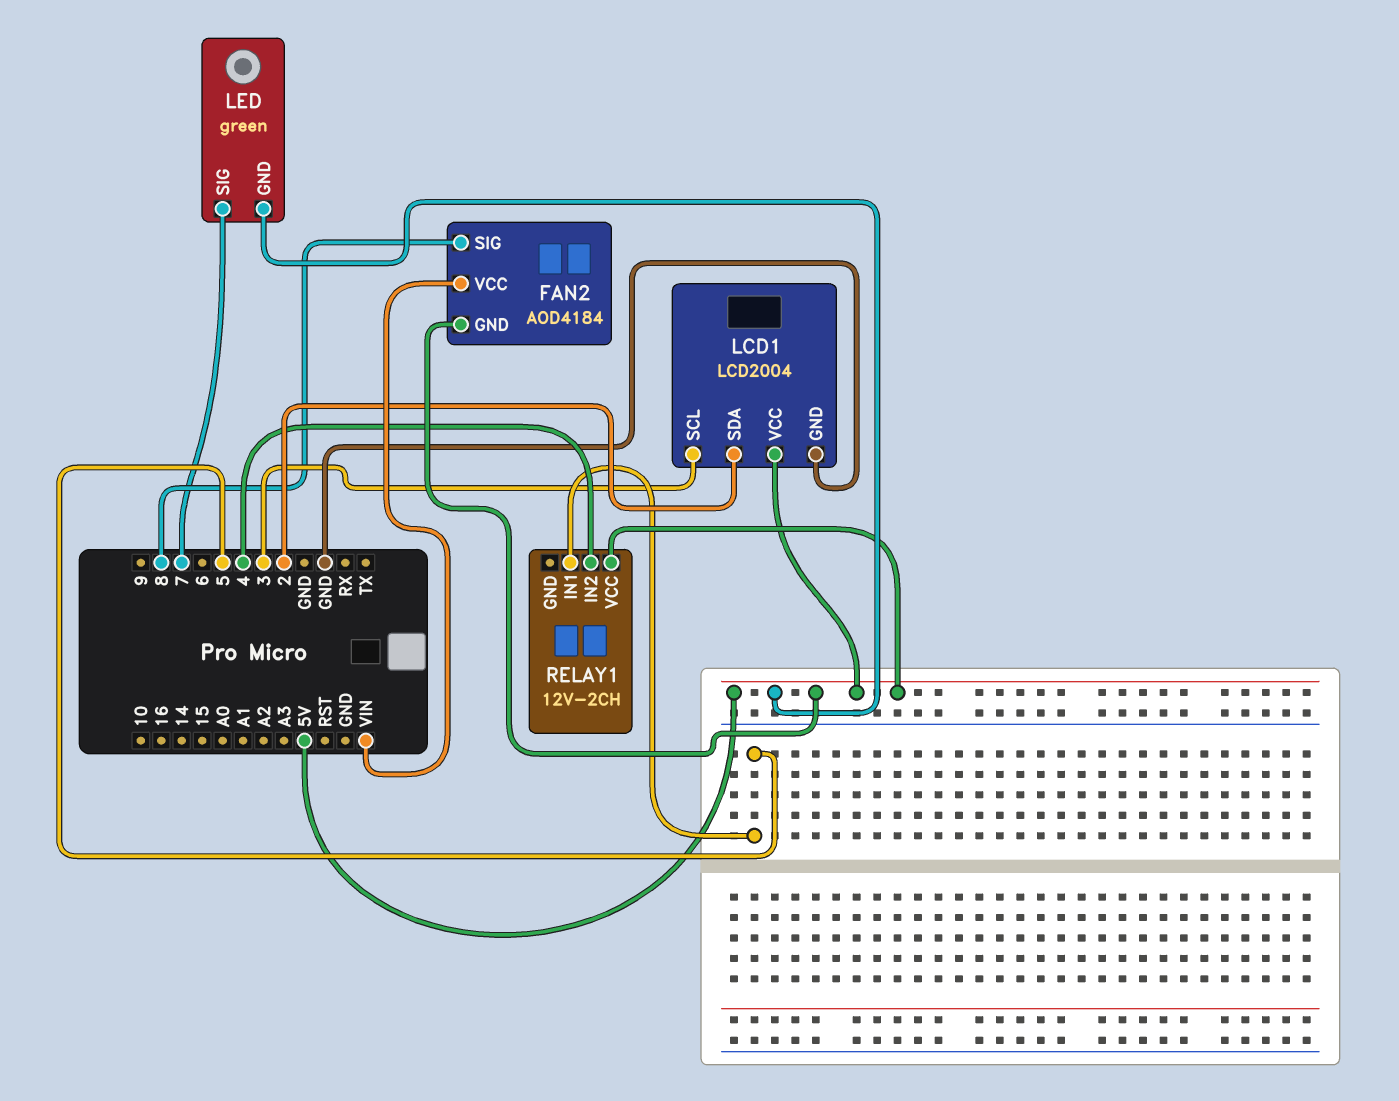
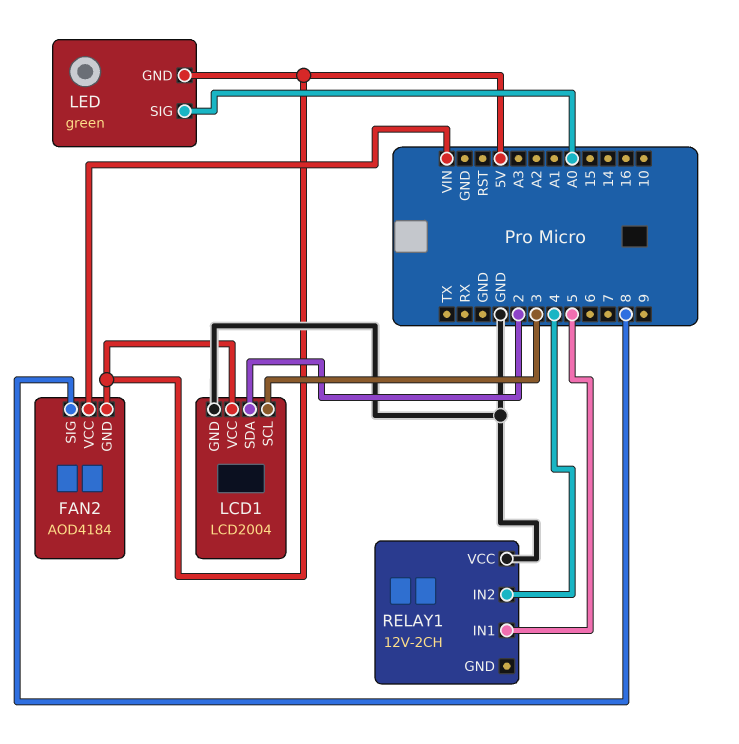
LED pin SIG: 7 -> A0
RELAY1 pin VCC: 5V -> GND

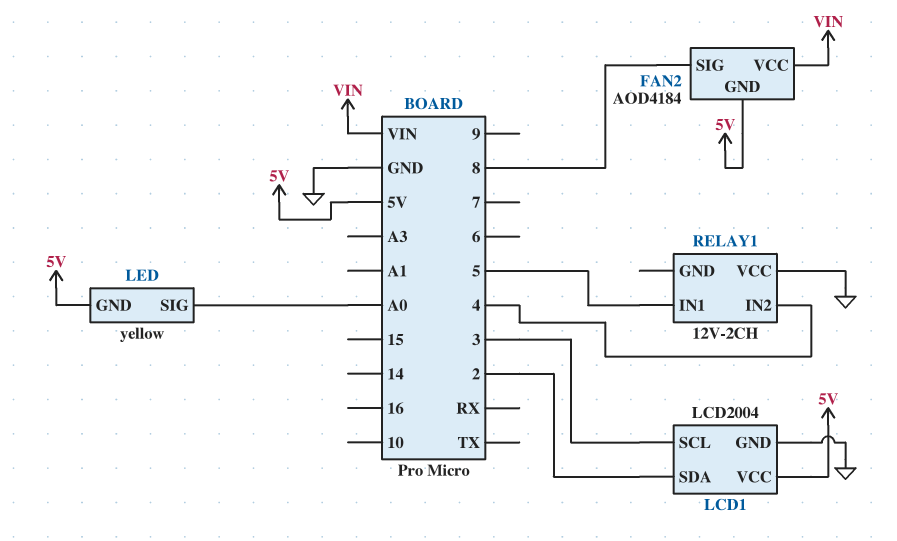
LED: green -> yellow

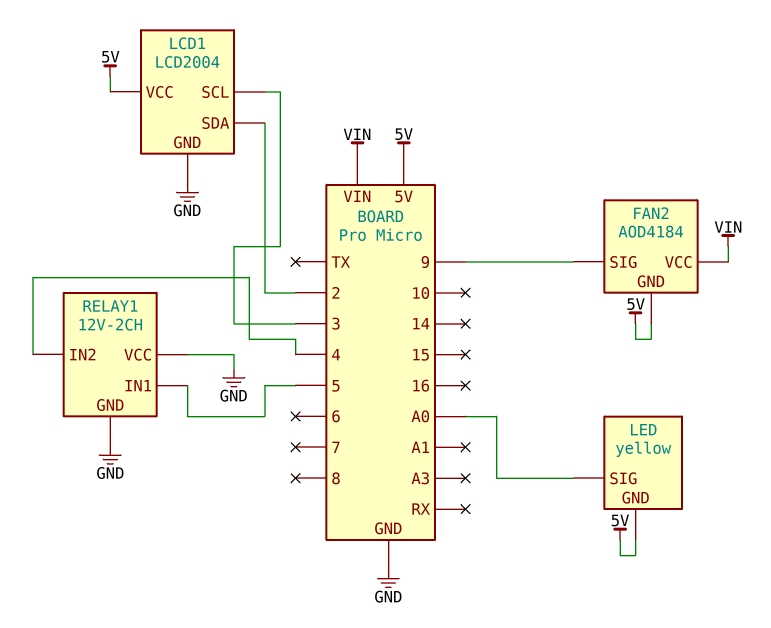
FAN2 pin SIG: 8 -> 9
RELAY1 pin GND: none -> GND

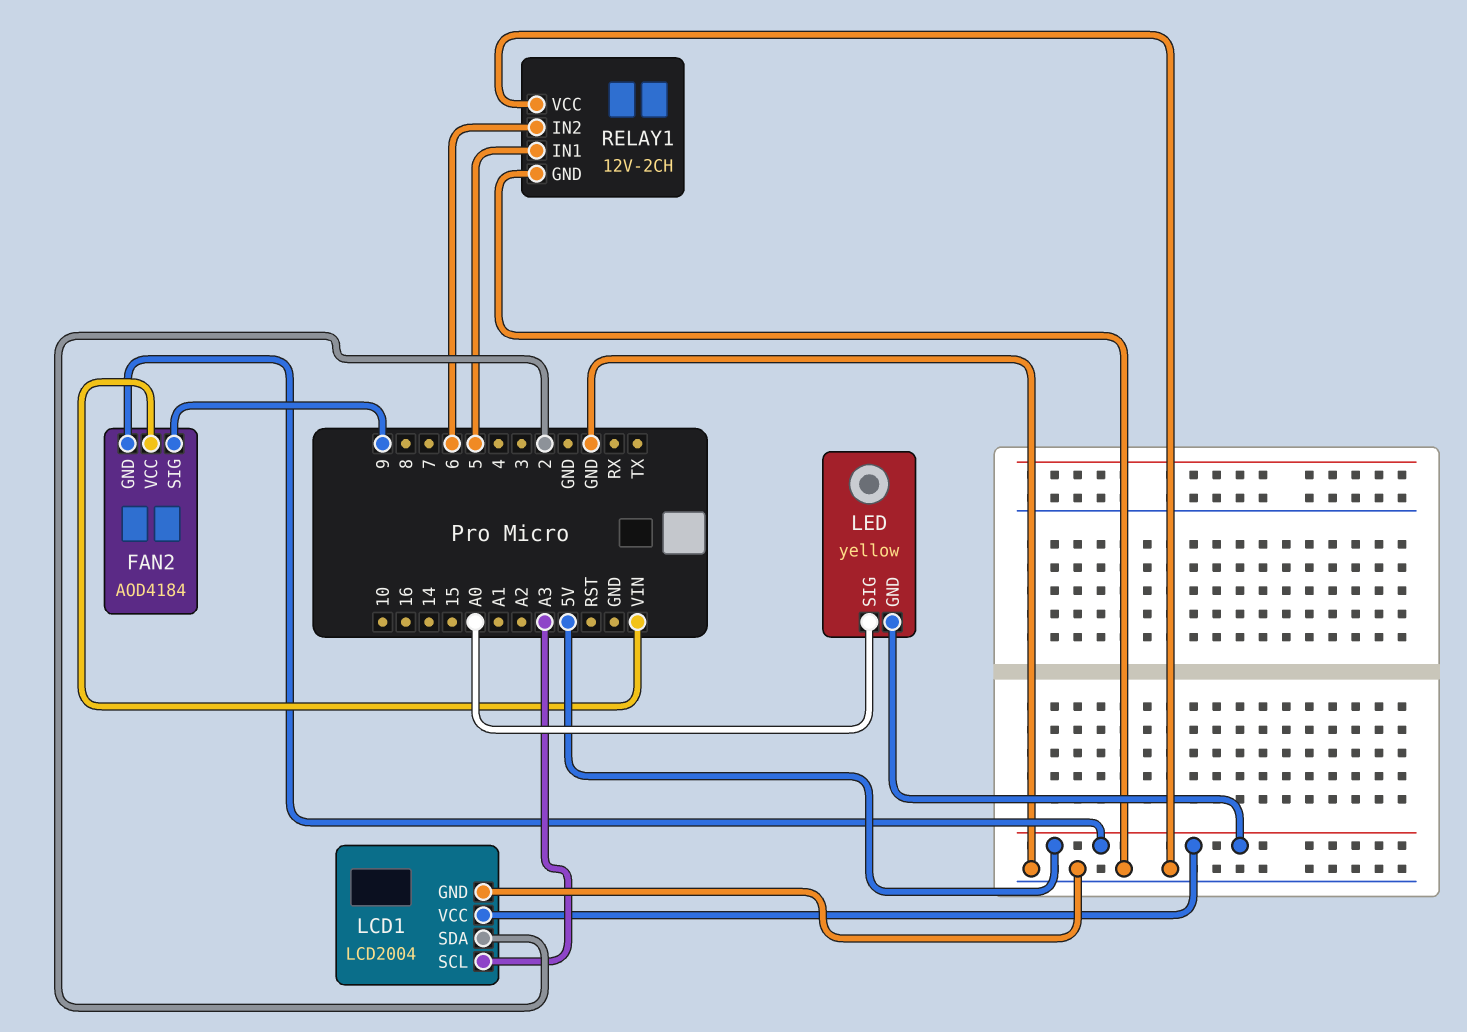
LCD1 pin SCL: 3 -> A3
RELAY1 pin IN2: 4 -> 6

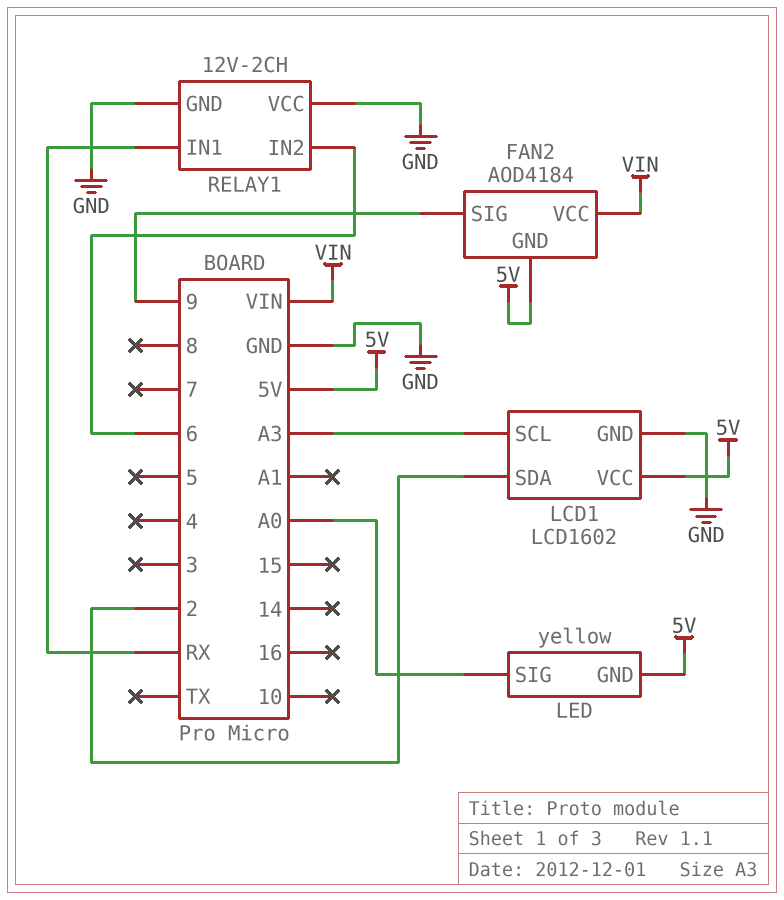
LCD1: LCD2004 -> LCD1602
RELAY1 pin IN1: 5 -> RX

